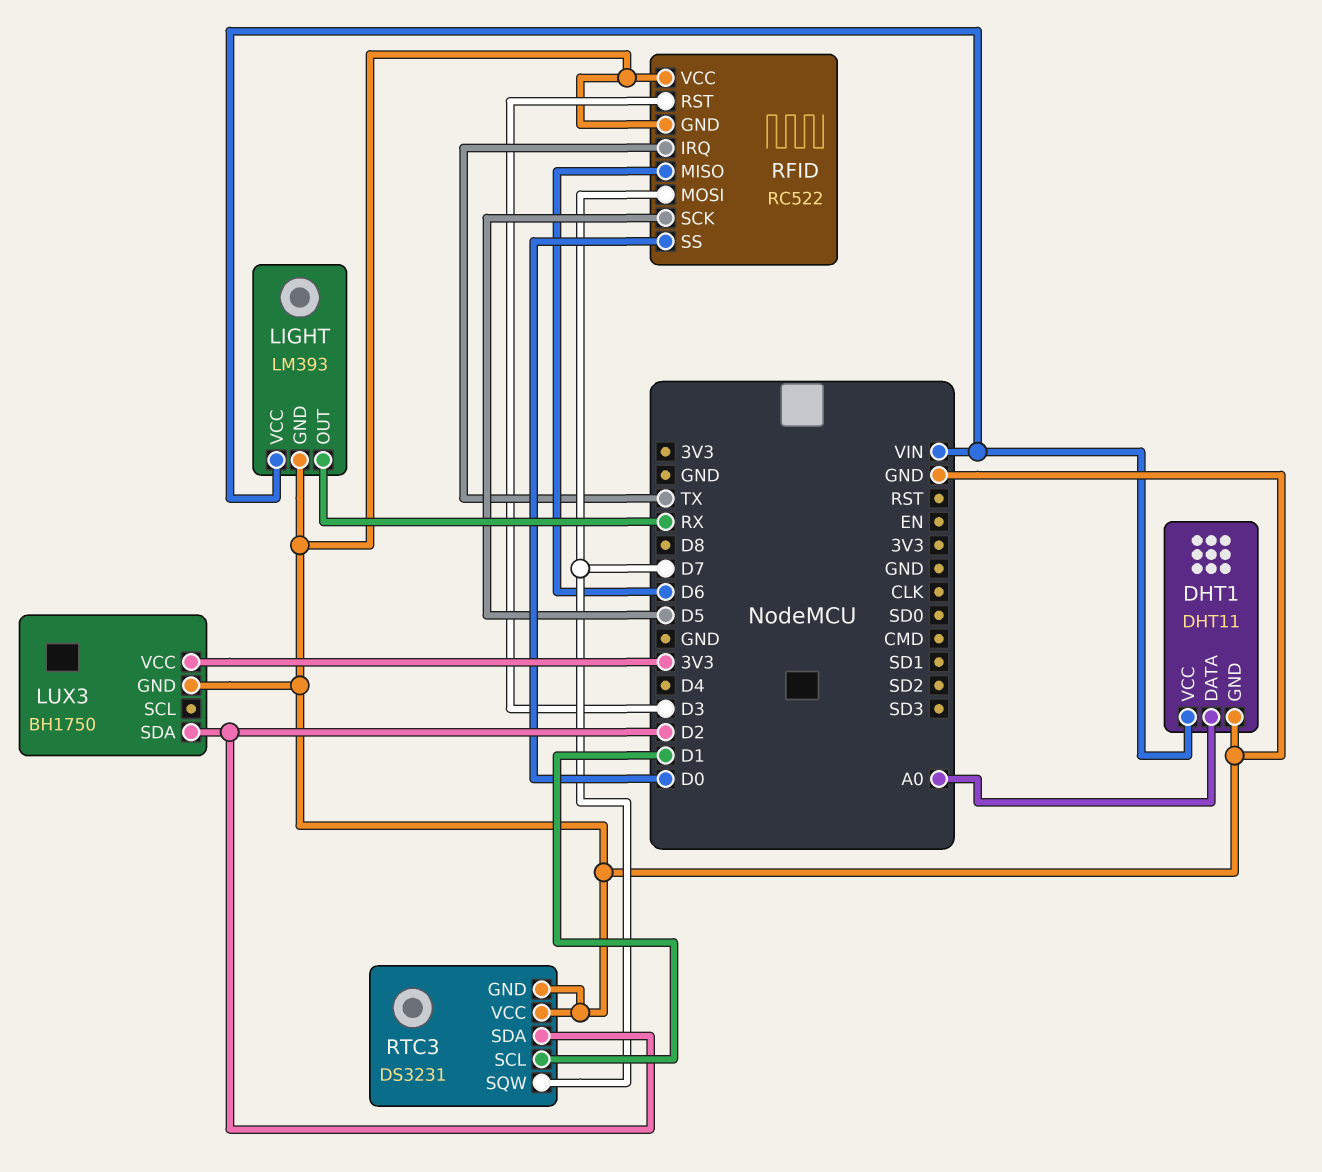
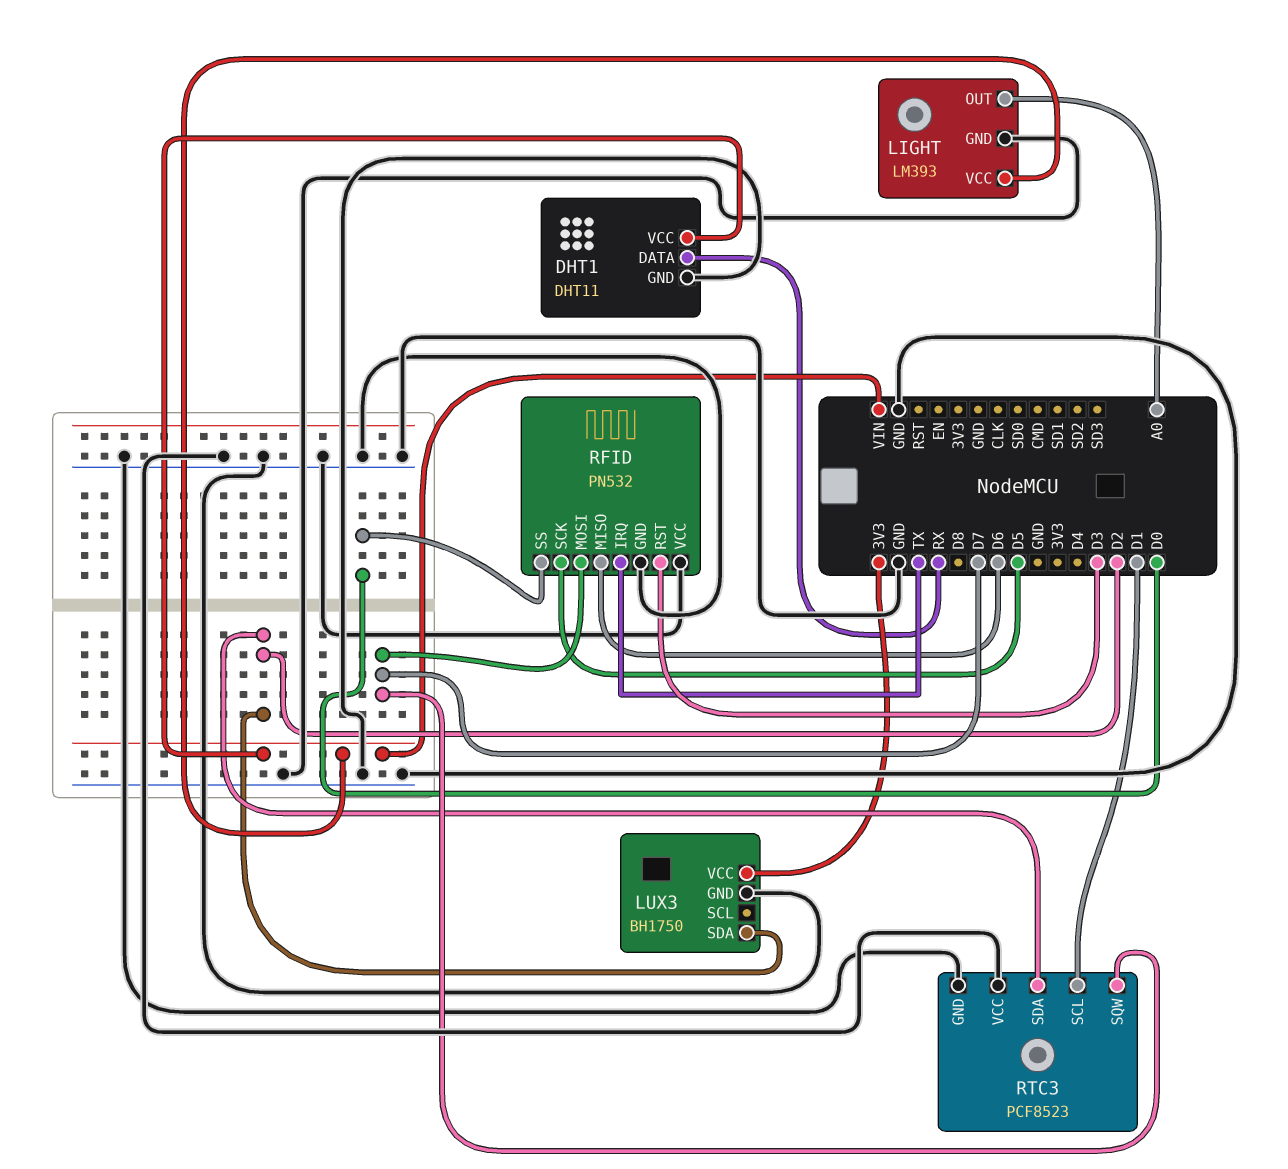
DHT1 pin DATA: A0 -> RX
LIGHT pin OUT: RX -> A0
RFID: RC522 -> PN532
RTC3: DS3231 -> PCF8523

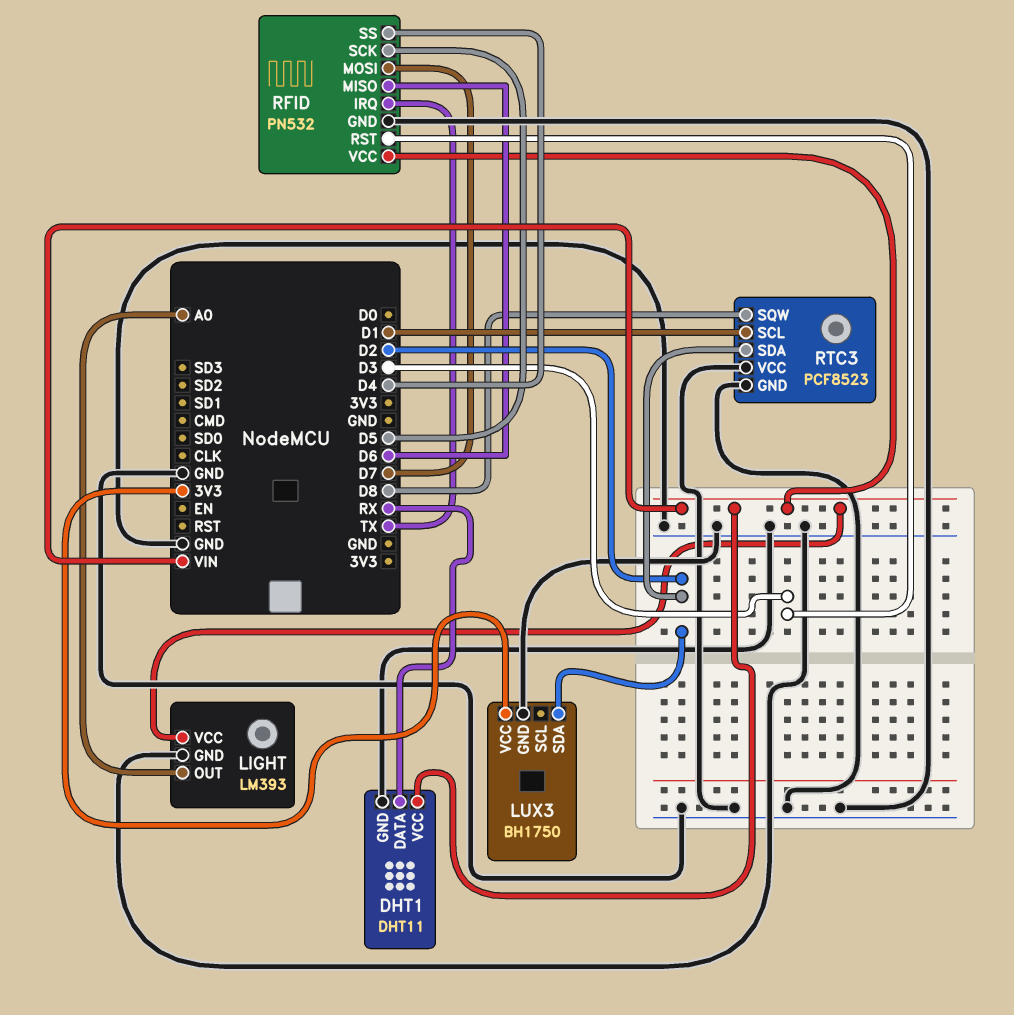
RFID pin SS: D0 -> D4
RFID pin VCC: GND -> VIN
RTC3 pin SQW: D7 -> D8

